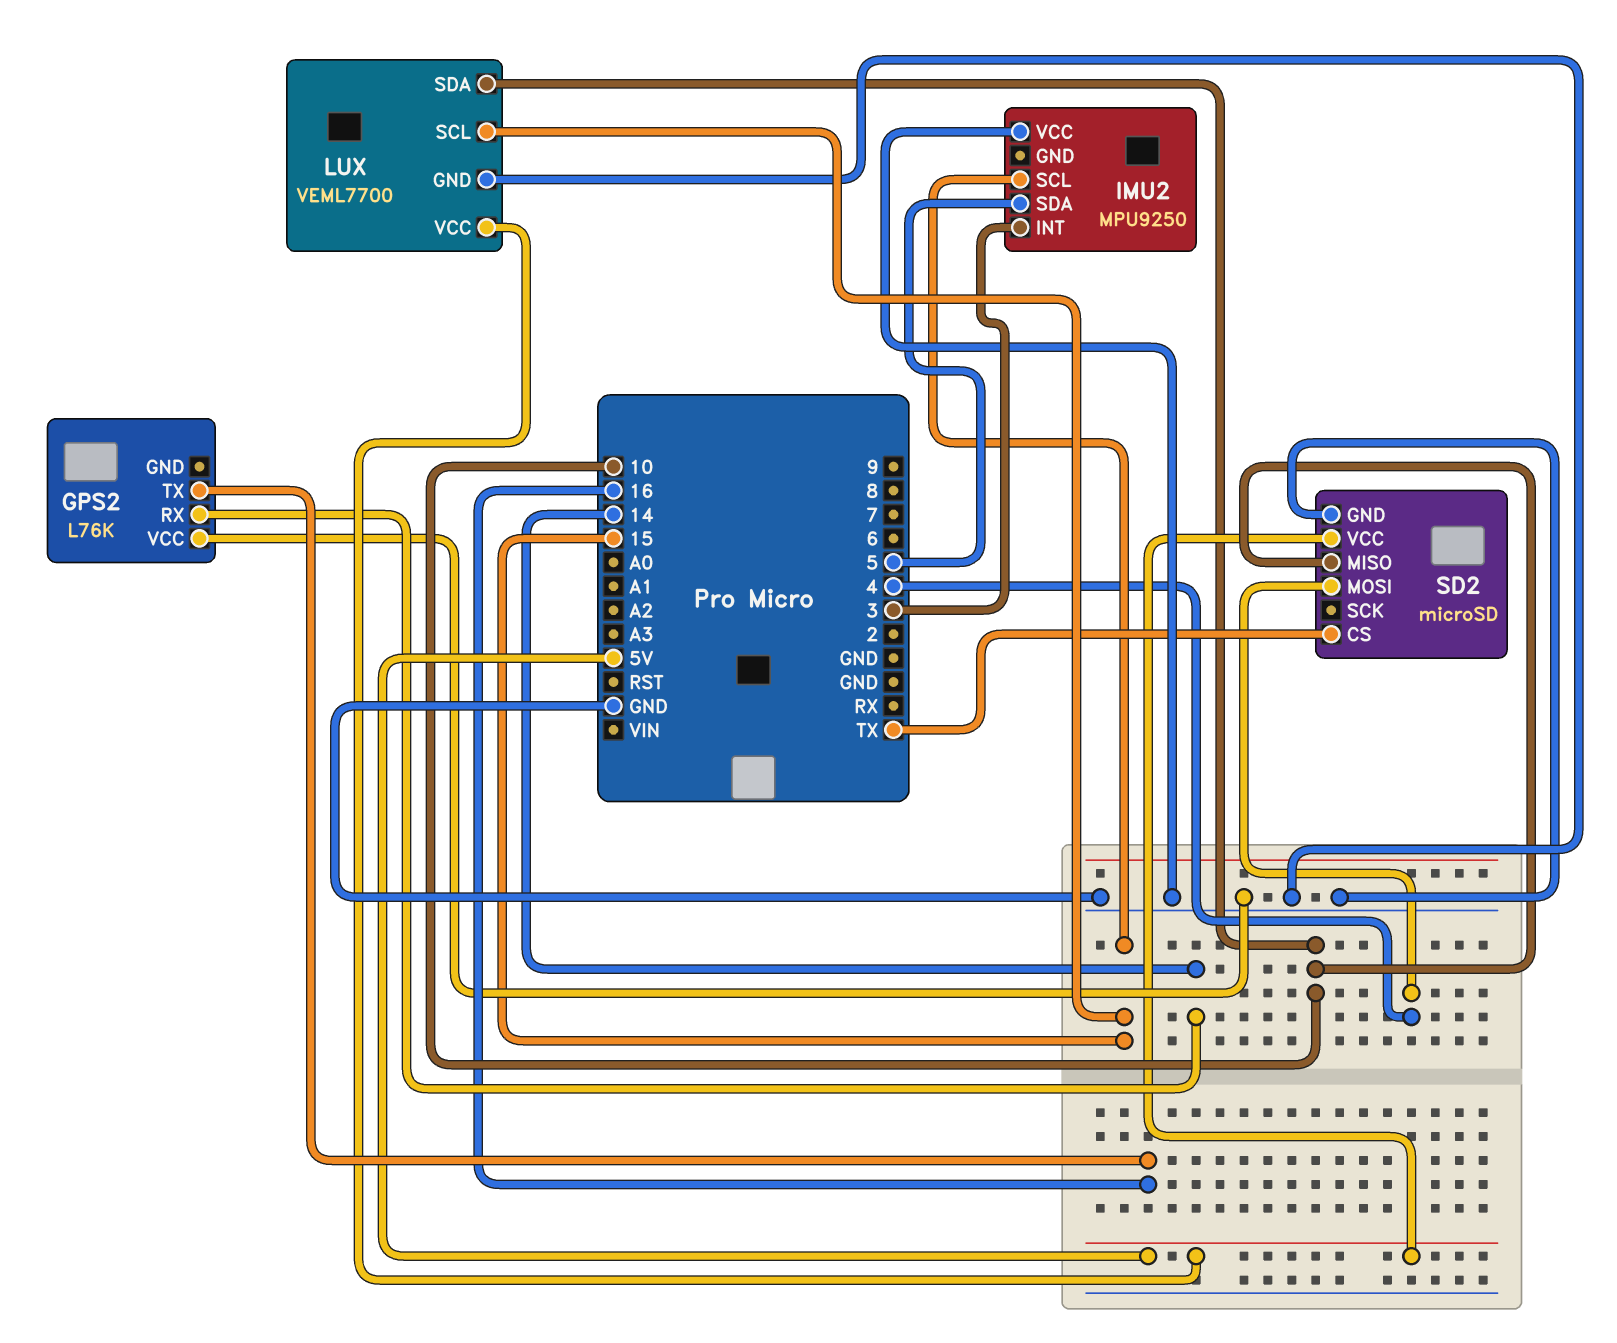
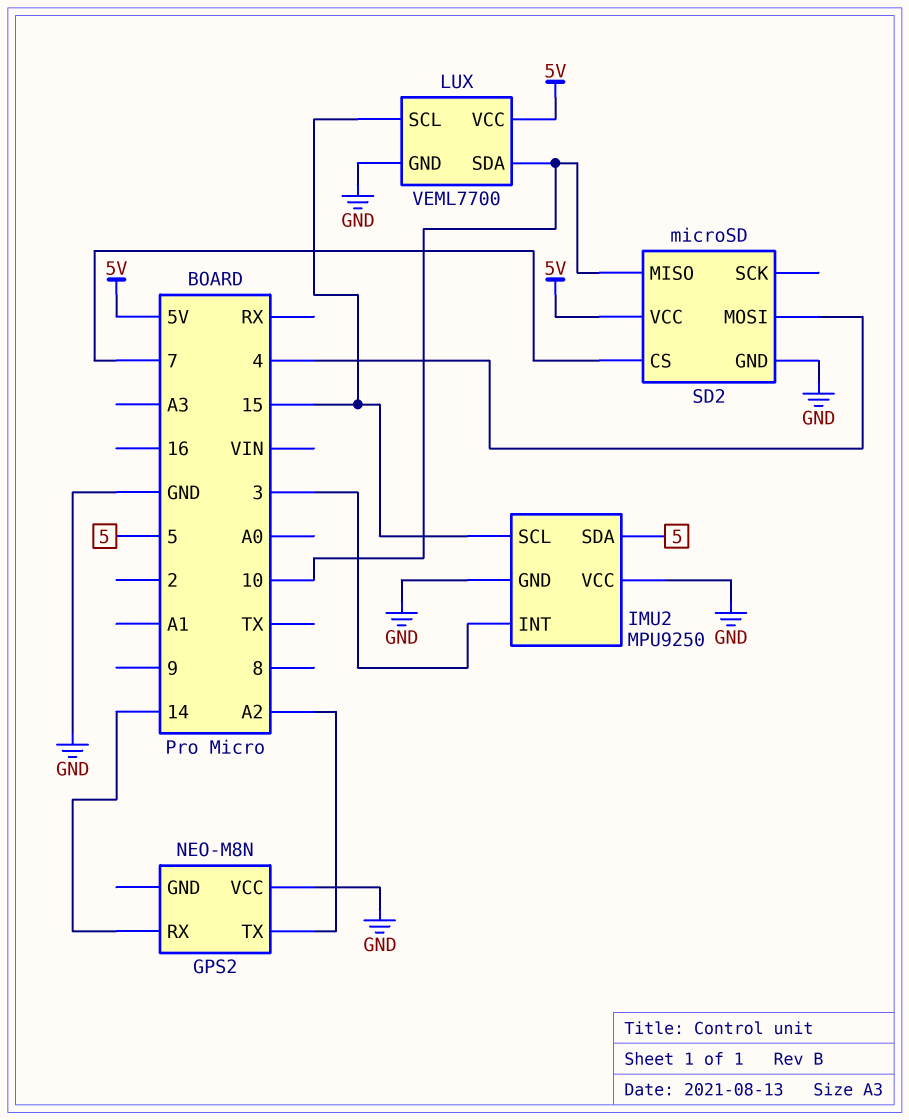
GPS2: L76K -> NEO-M8N
GPS2 pin TX: 16 -> A2
IMU2 pin GND: none -> GND
SD2 pin CS: TX -> 7

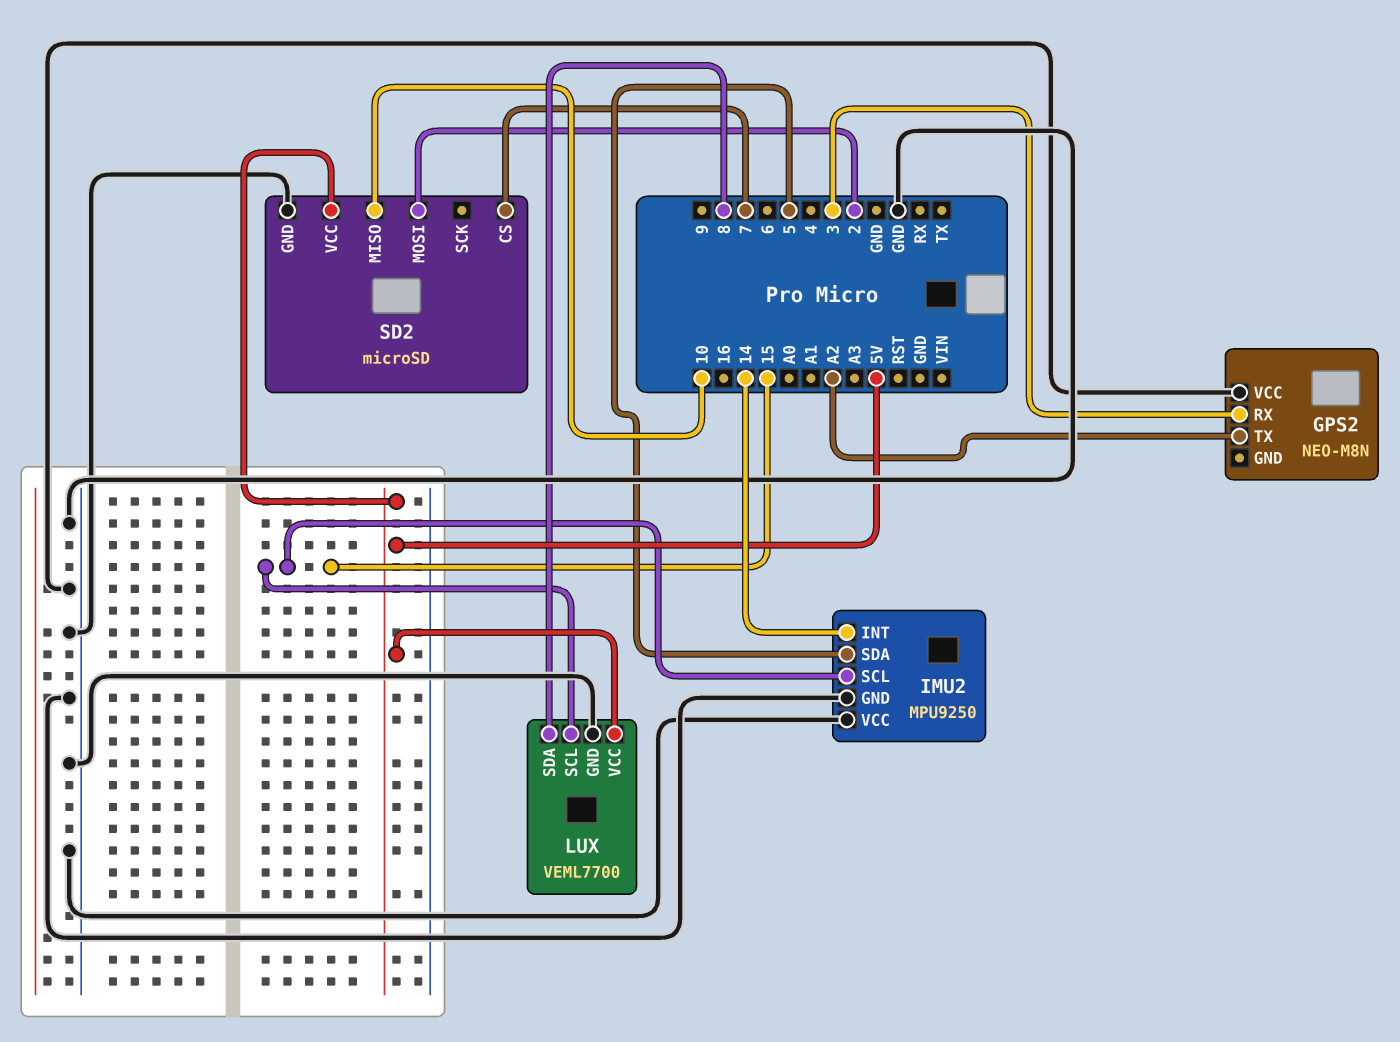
GPS2 pin RX: 14 -> 3
IMU2 pin INT: 3 -> 14
LUX pin SDA: 10 -> 8
SD2 pin MOSI: 4 -> 2

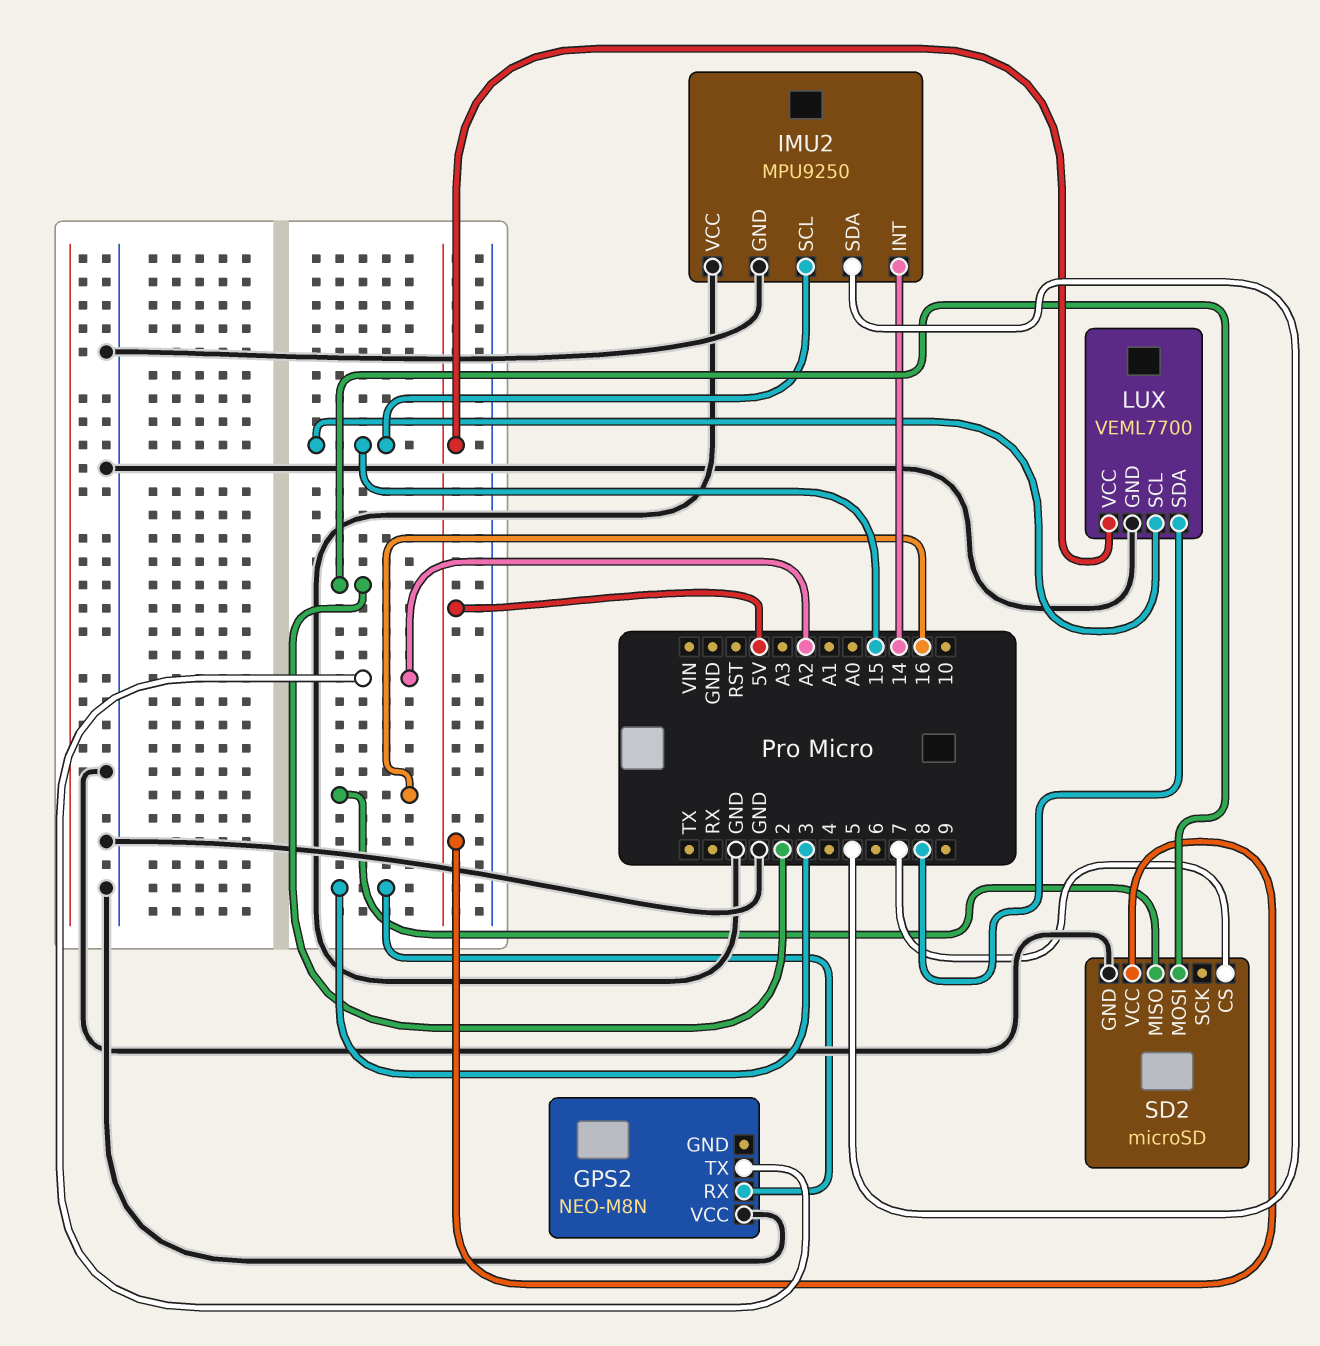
SD2 pin MISO: 10 -> 16

